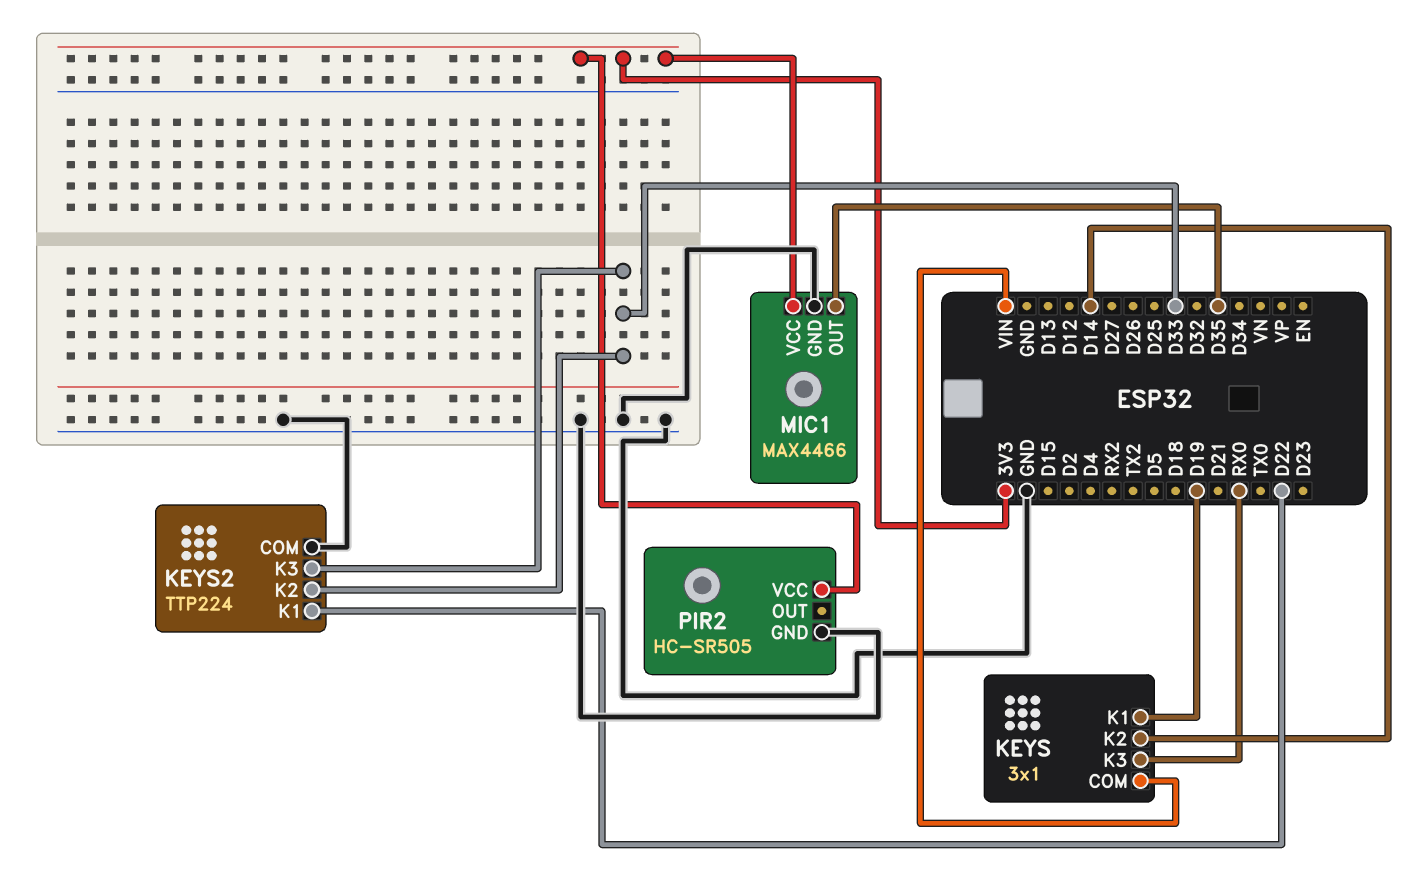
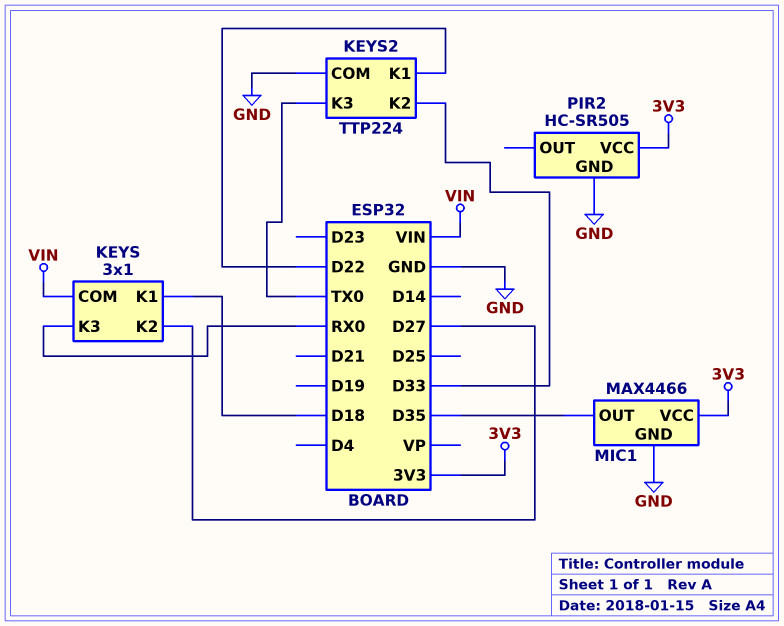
KEYS pin K1: D19 -> D18
KEYS pin K2: D14 -> D27
KEYS2 pin K3: D33 -> TX0

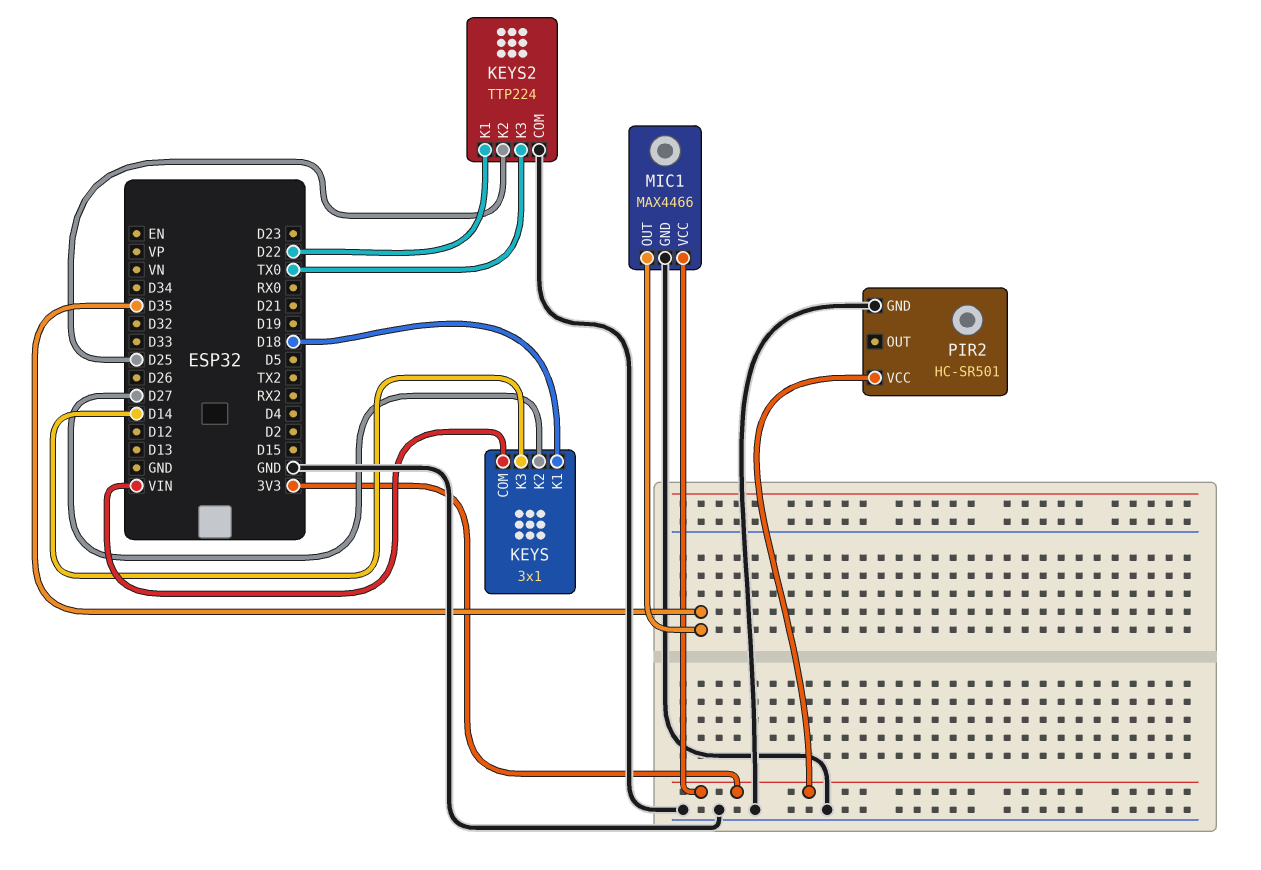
KEYS pin K3: RX0 -> D14
KEYS2 pin K2: D33 -> D25
PIR2: HC-SR505 -> HC-SR501

